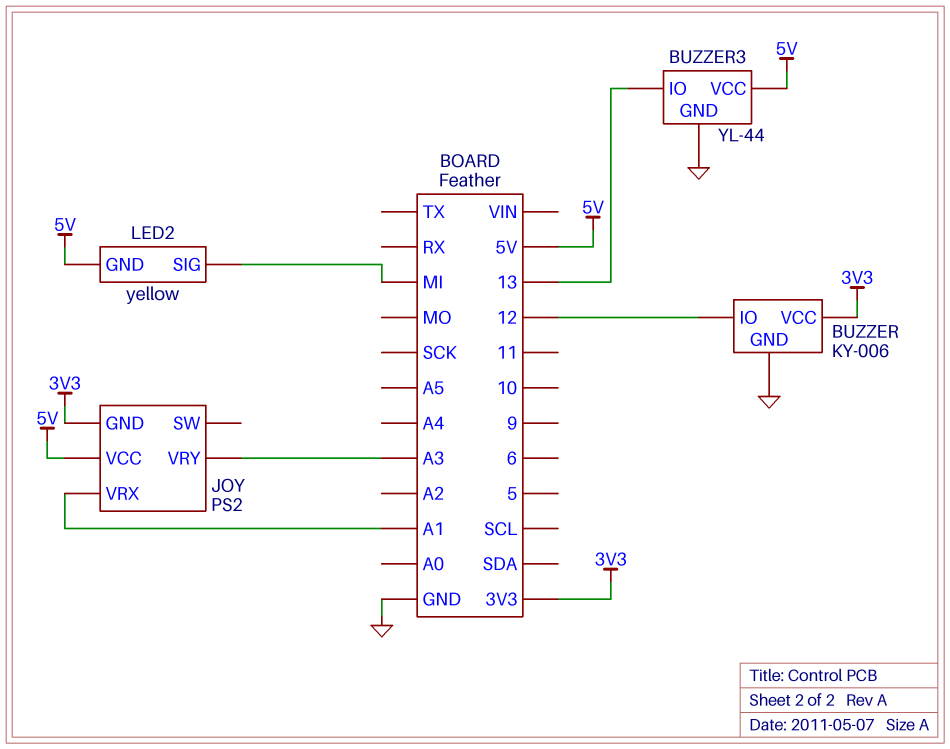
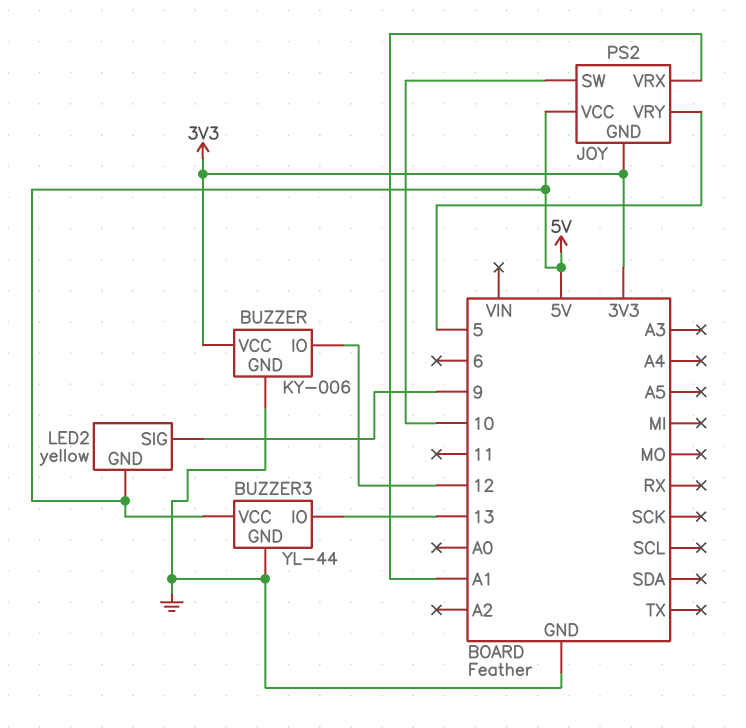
JOY pin SW: none -> 10
JOY pin VRY: A3 -> 5
LED2 pin SIG: MI -> 9

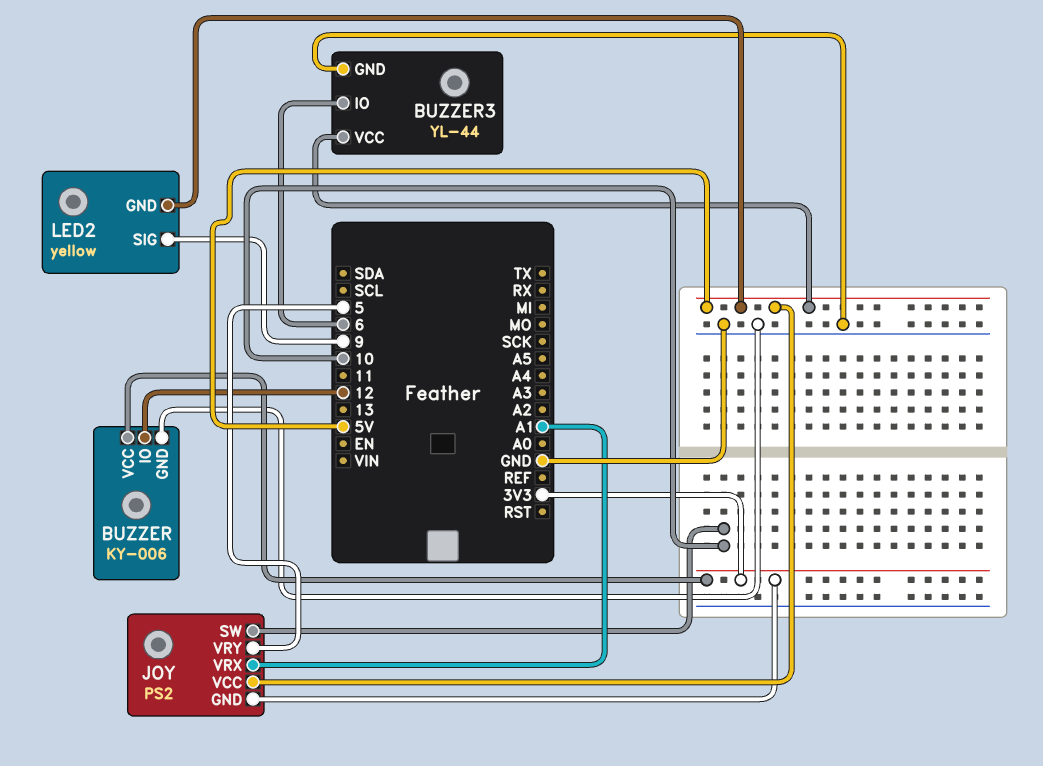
BUZZER3 pin IO: 13 -> 6

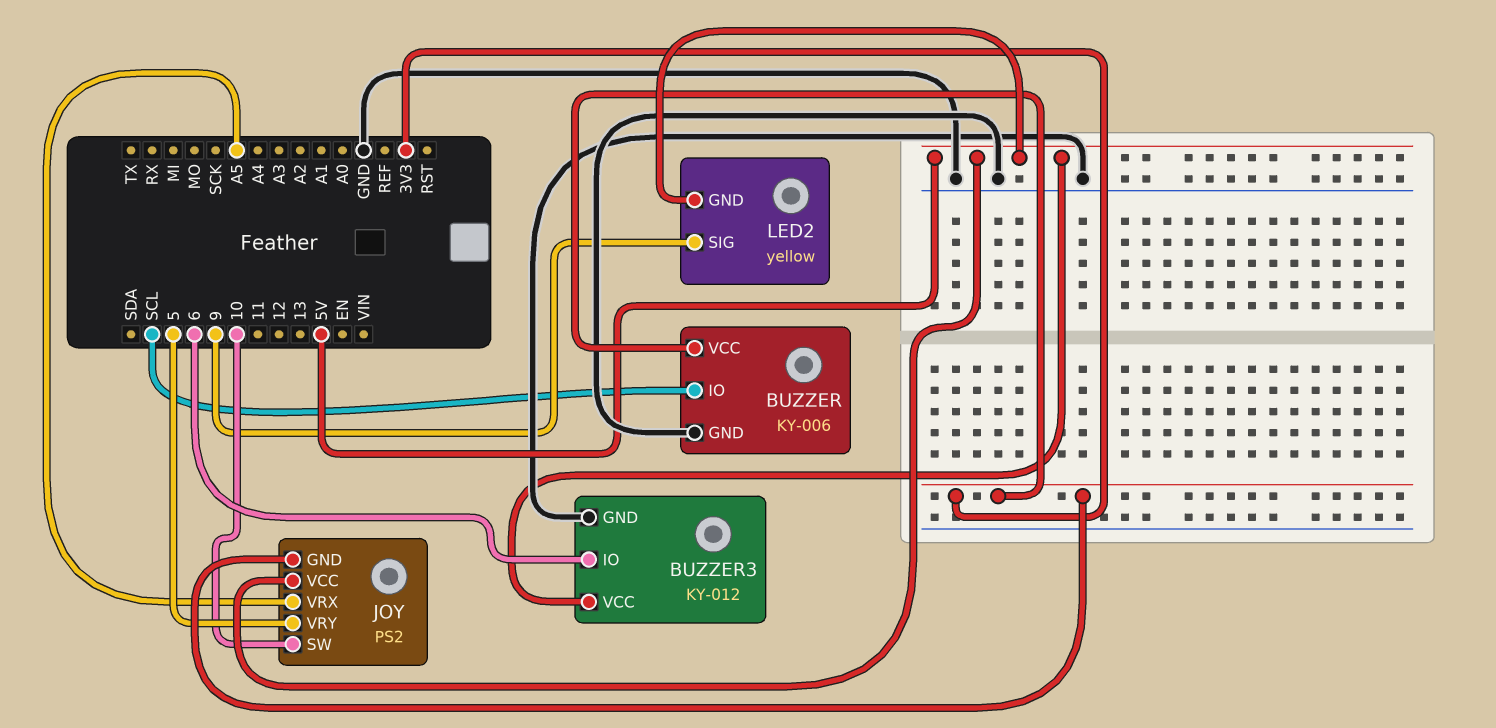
BUZZER pin IO: 12 -> SCL
BUZZER3: YL-44 -> KY-012
JOY pin VRX: A1 -> A5

